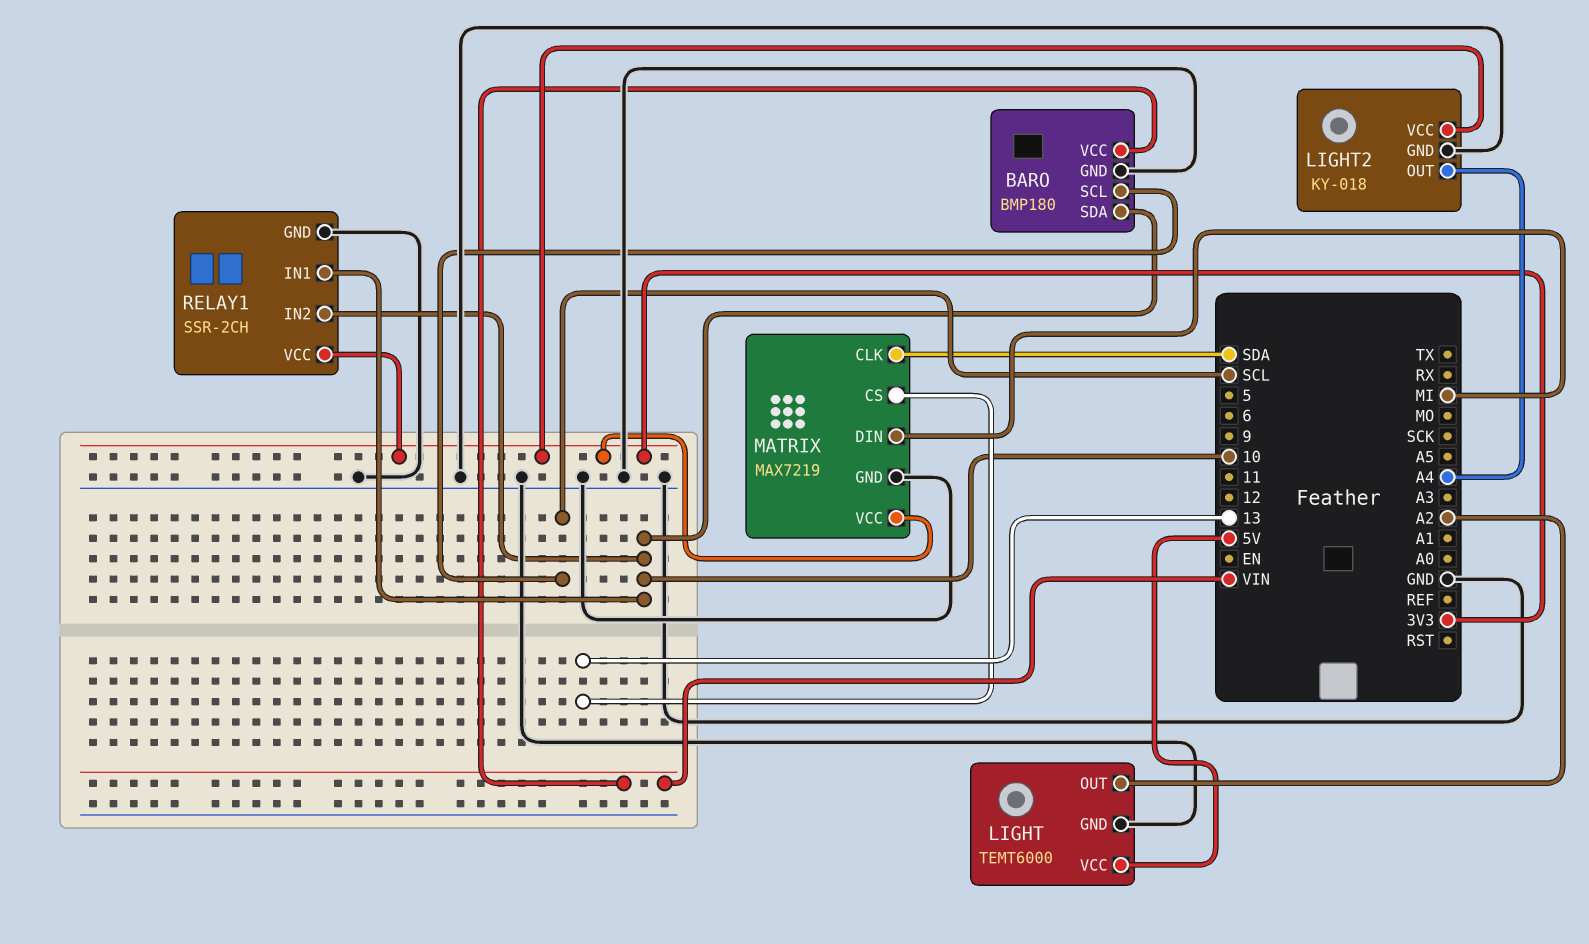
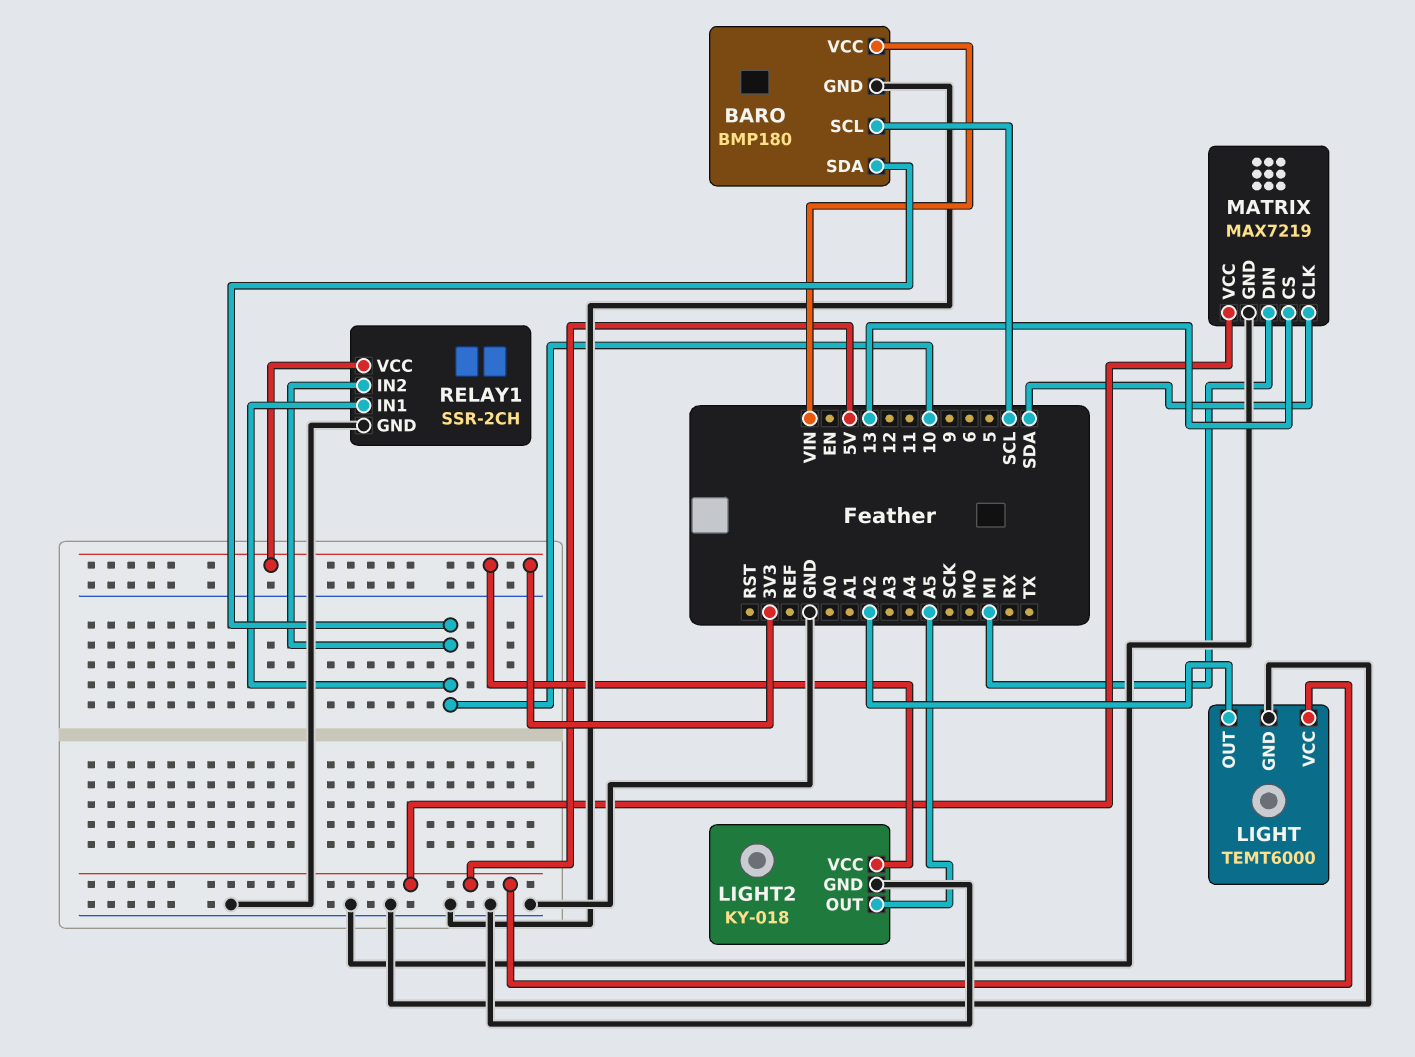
LIGHT2 pin OUT: A4 -> A5
MATRIX pin VCC: 3V3 -> 5V

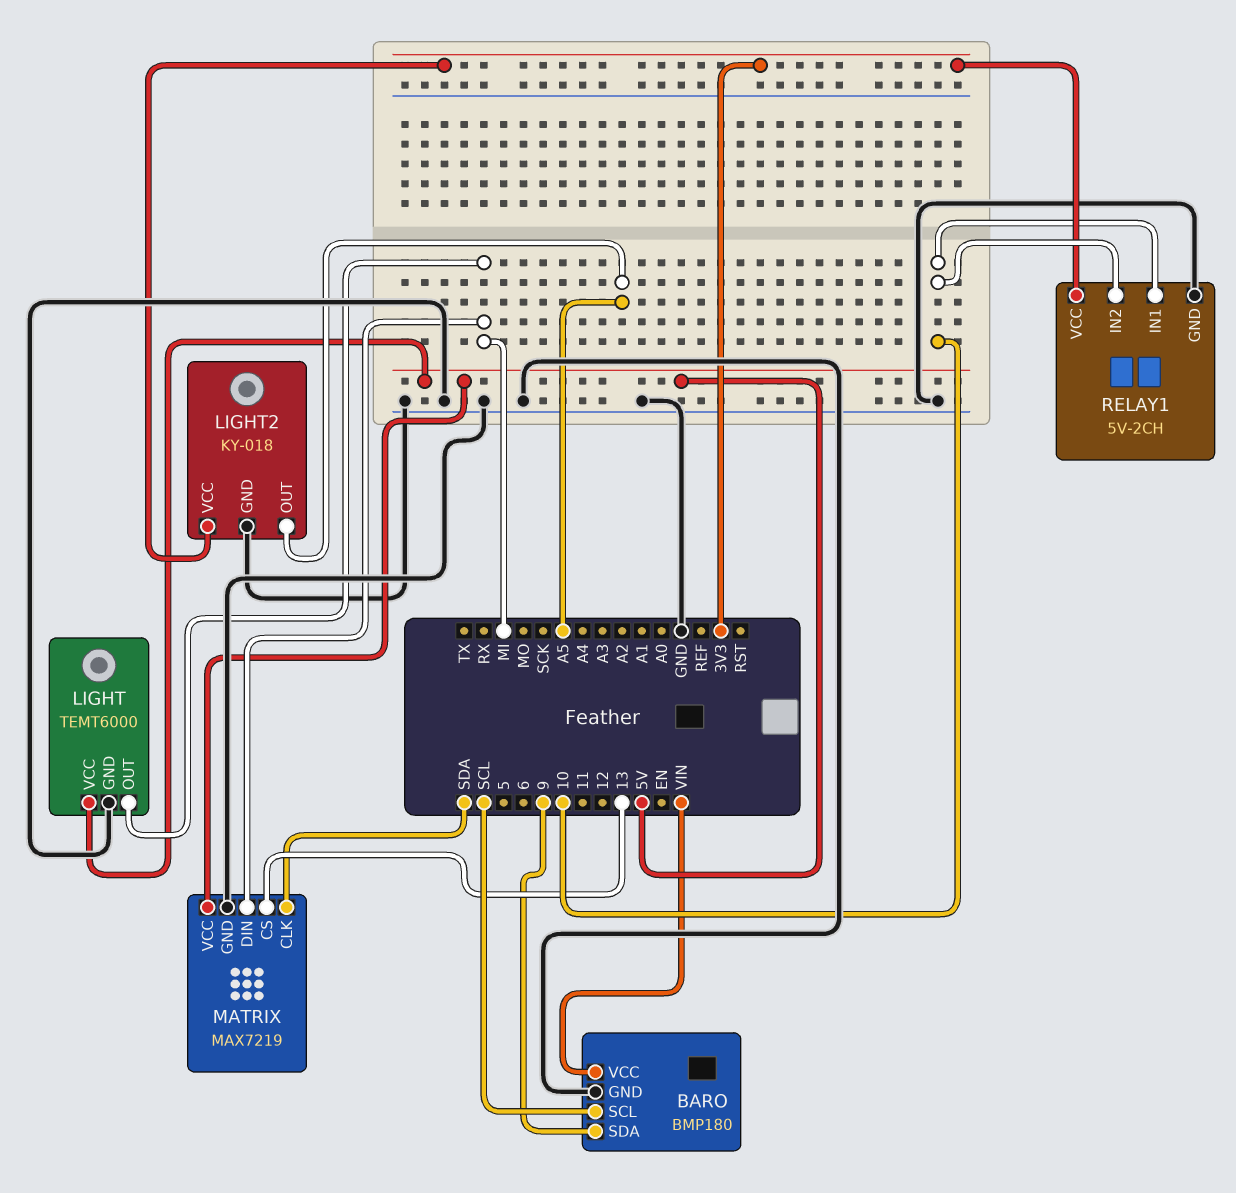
BARO pin SDA: 10 -> 9
LIGHT pin OUT: A2 -> MI
RELAY1: SSR-2CH -> 5V-2CH

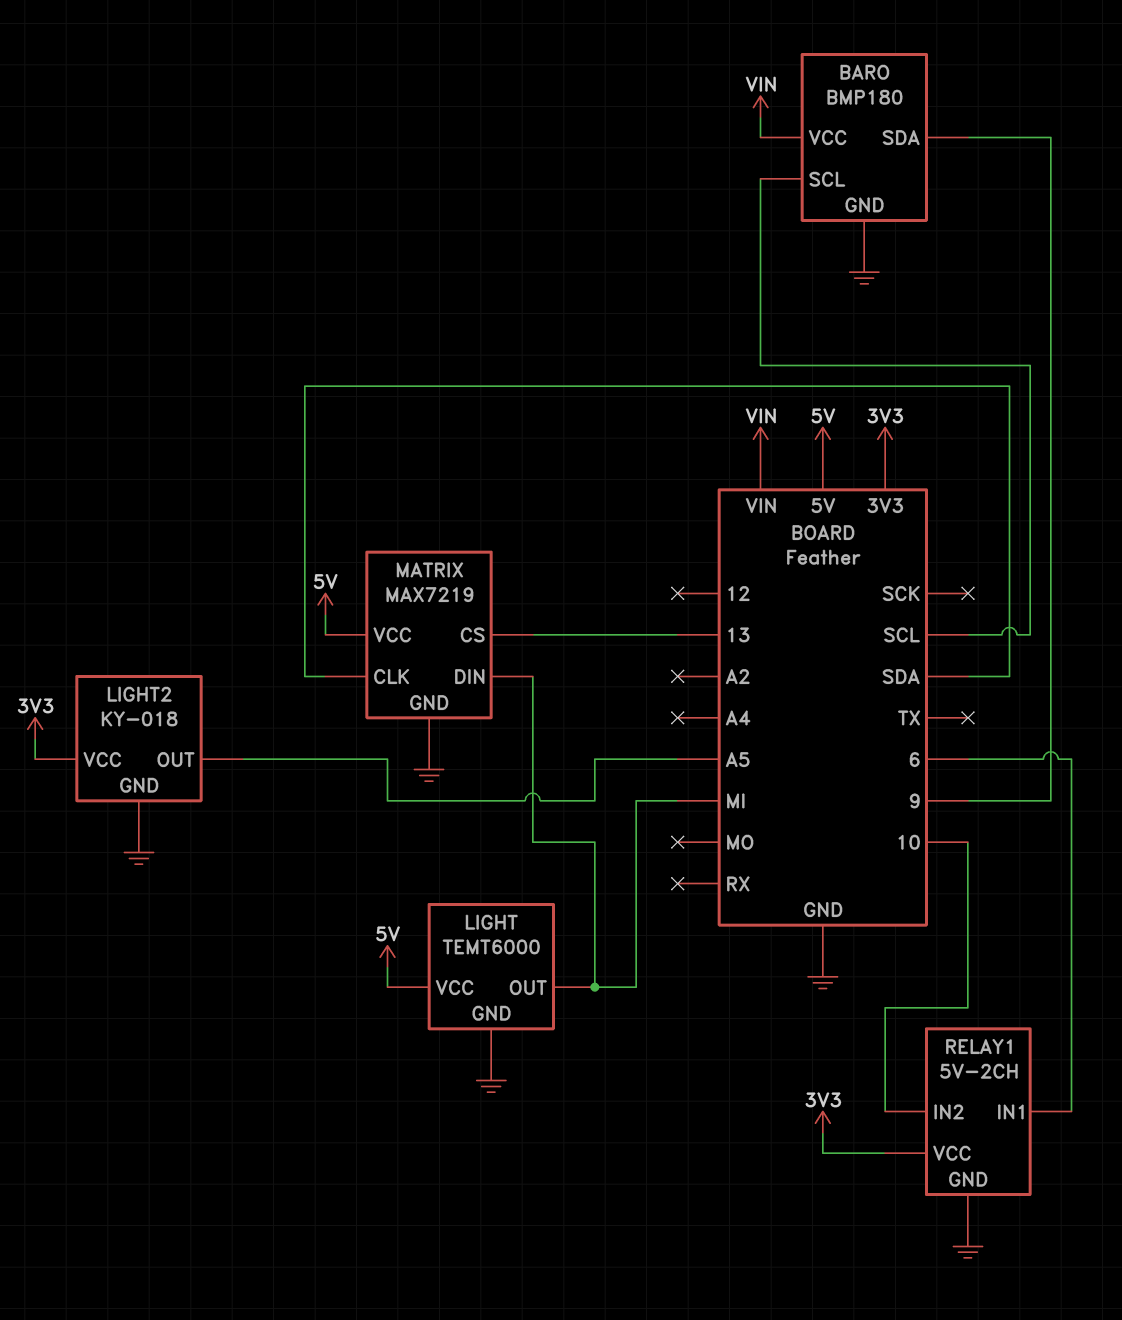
RELAY1 pin IN1: 10 -> 6

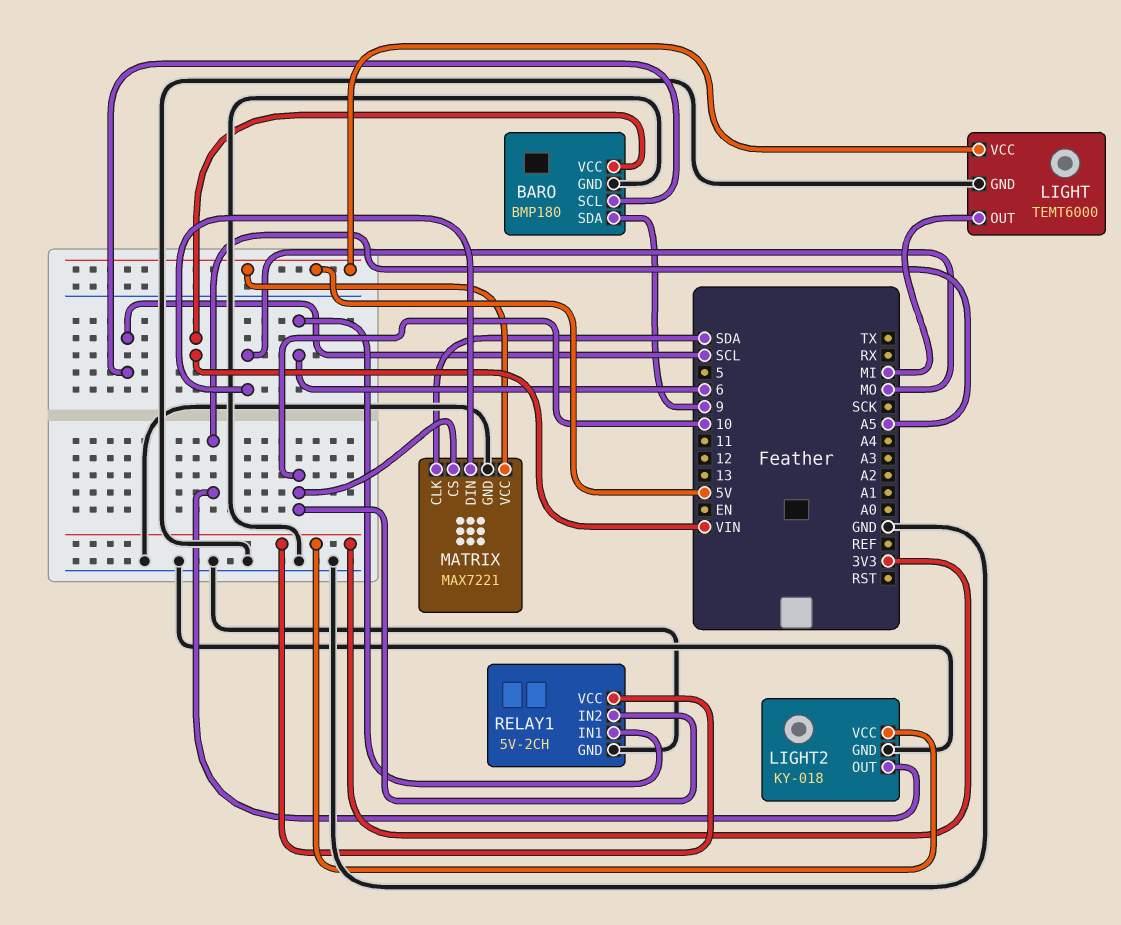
MATRIX: MAX7219 -> MAX7221
MATRIX pin CS: 13 -> 10
MATRIX pin DIN: MI -> MO

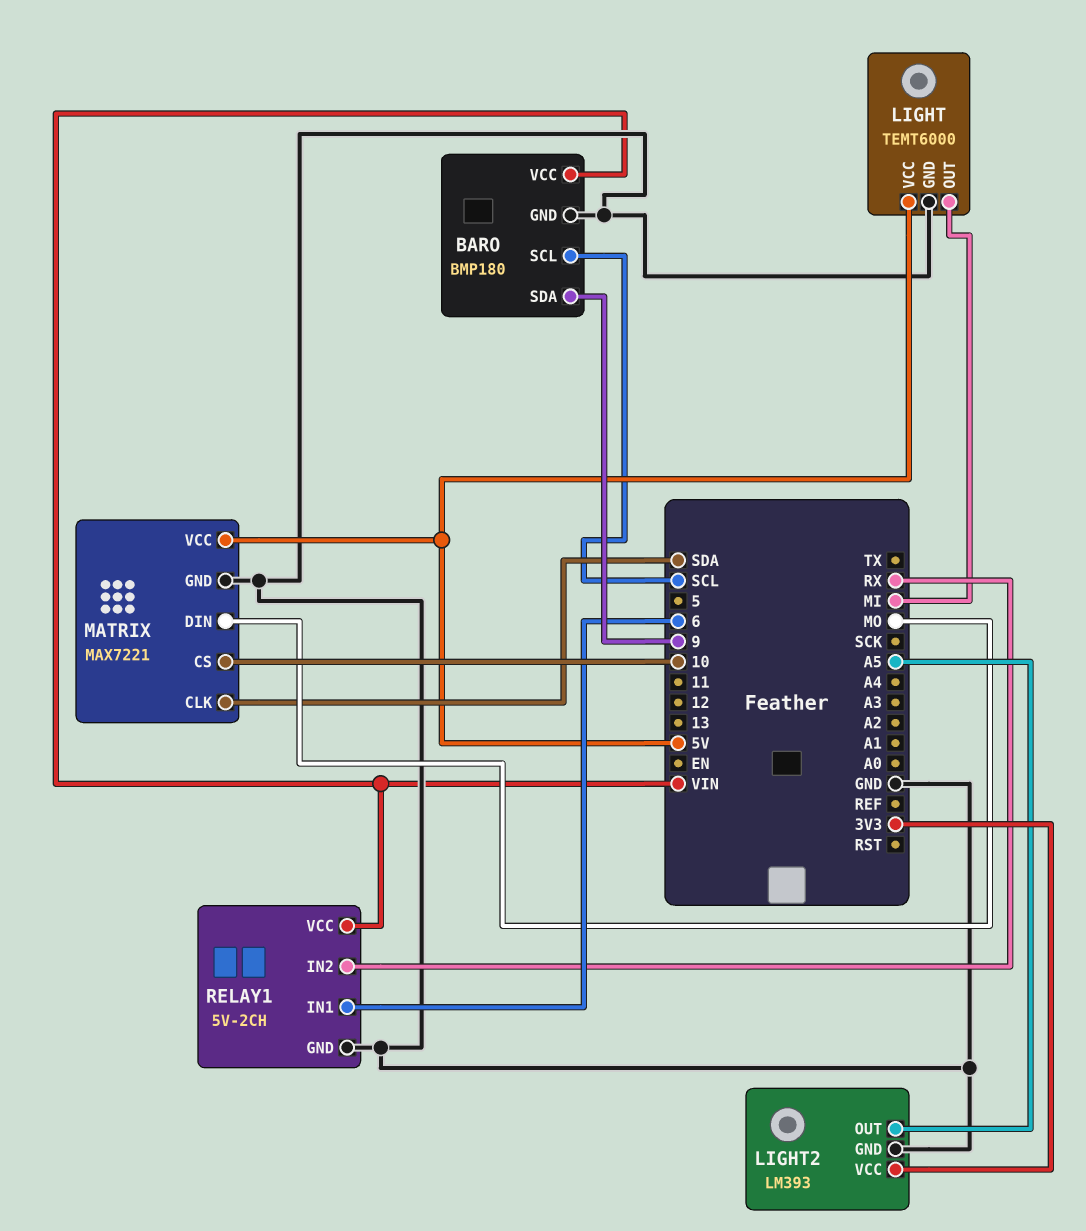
LIGHT2: KY-018 -> LM393
RELAY1 pin IN2: 10 -> RX
RELAY1 pin VCC: 3V3 -> VIN

